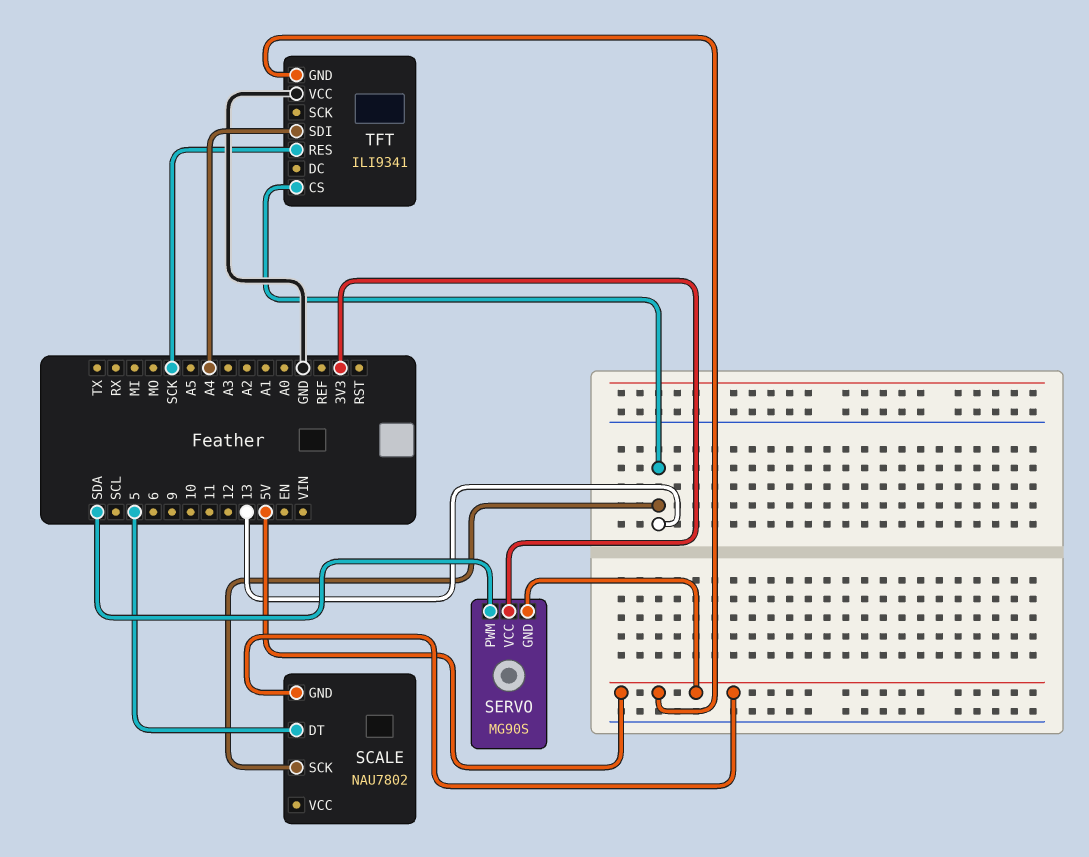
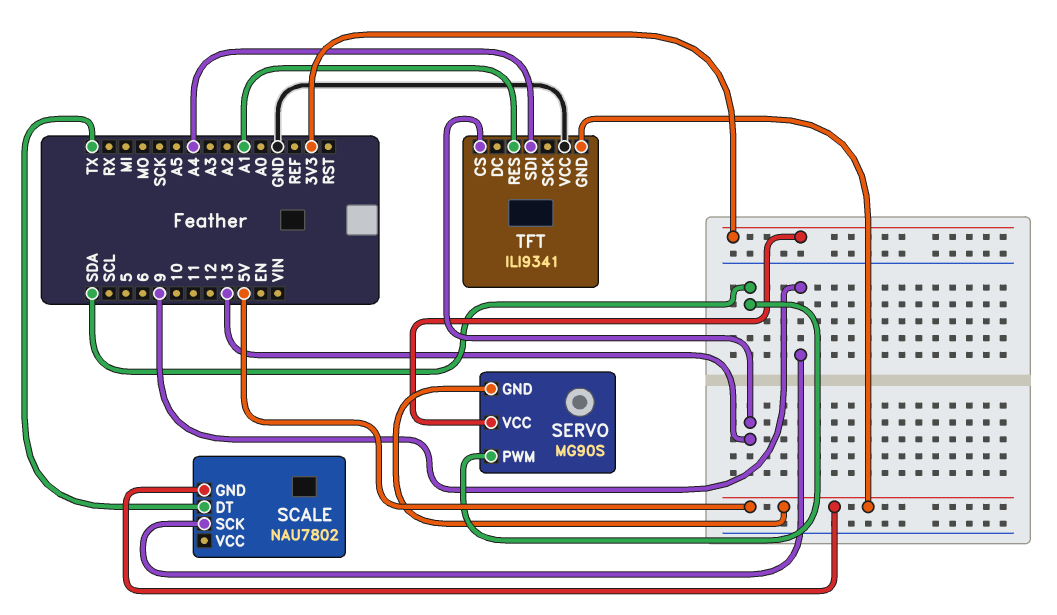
SCALE pin DT: 5 -> TX
SCALE pin SCK: 13 -> 9
TFT pin RES: SCK -> A1

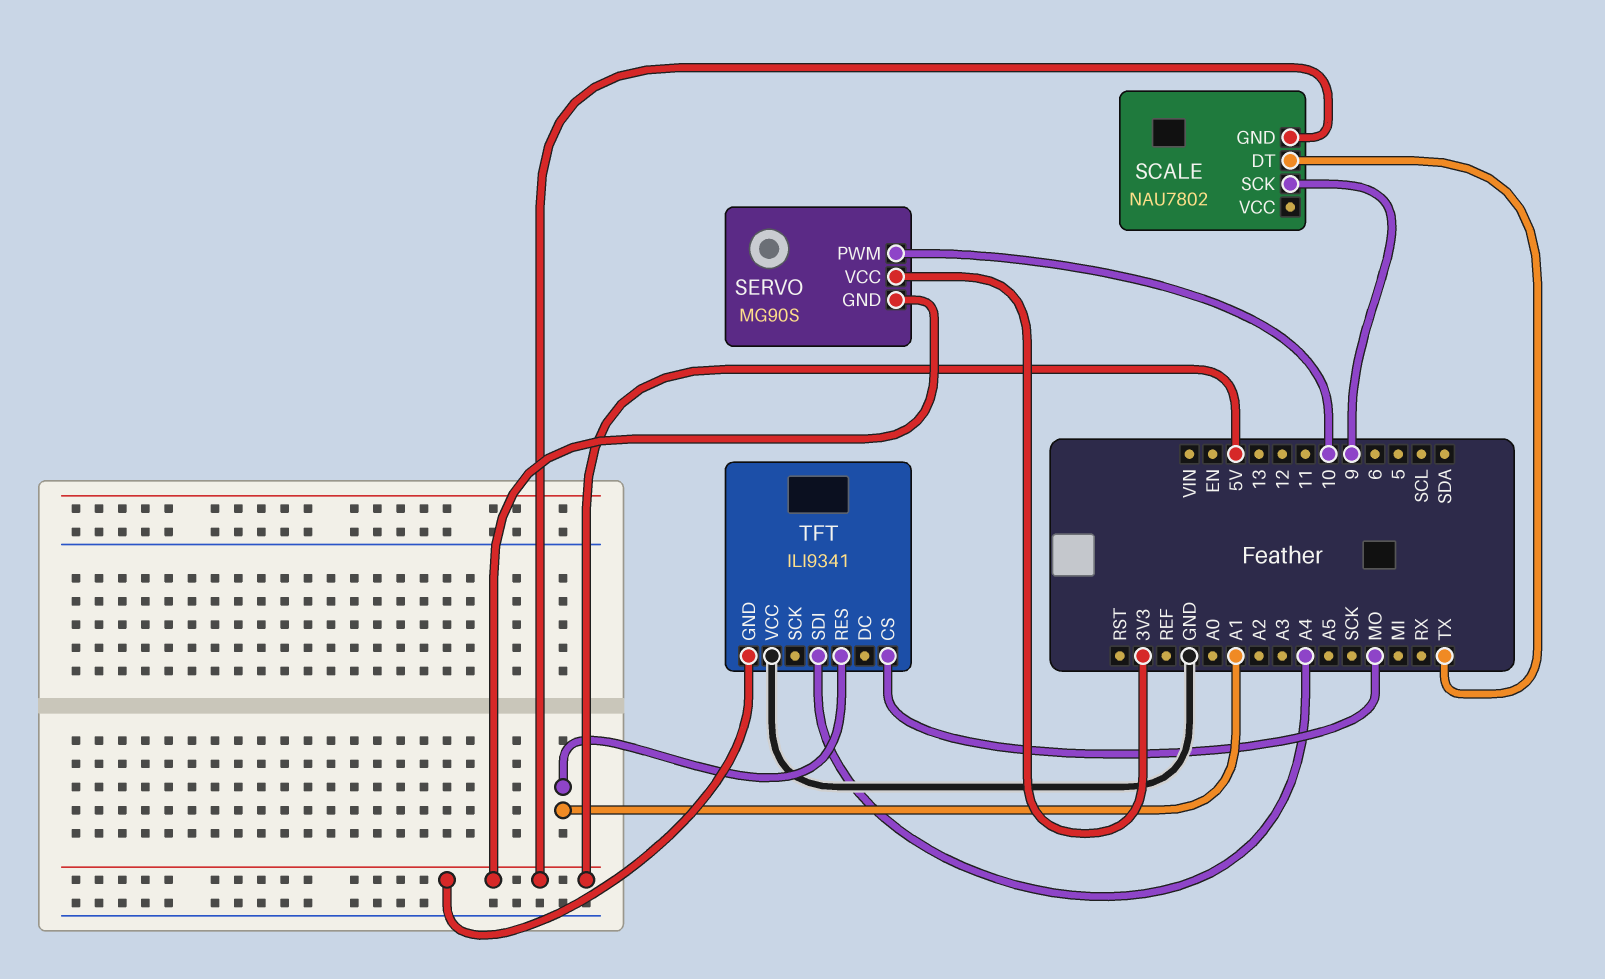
SERVO pin PWM: SDA -> 10
TFT pin CS: 13 -> MO

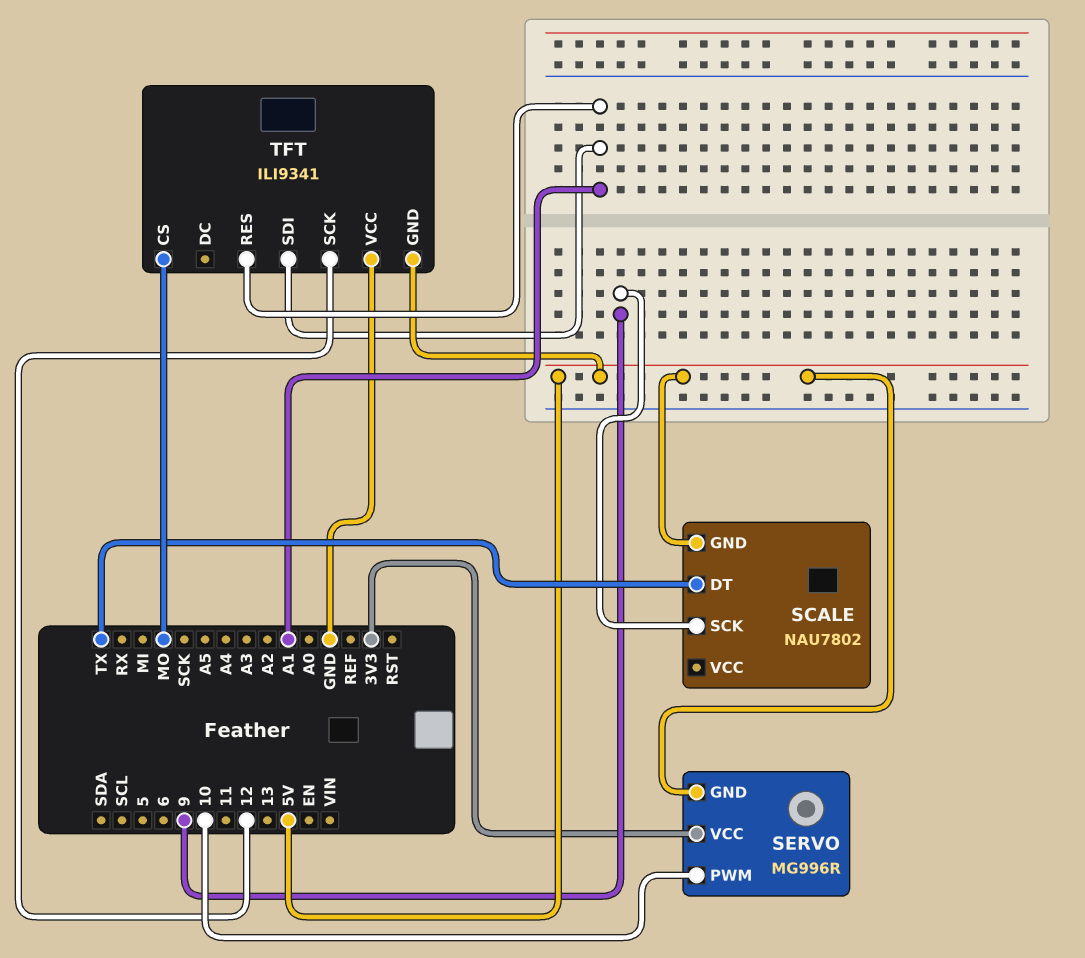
SERVO: MG90S -> MG996R
TFT pin SCK: none -> 12
TFT pin SDI: A4 -> A1

